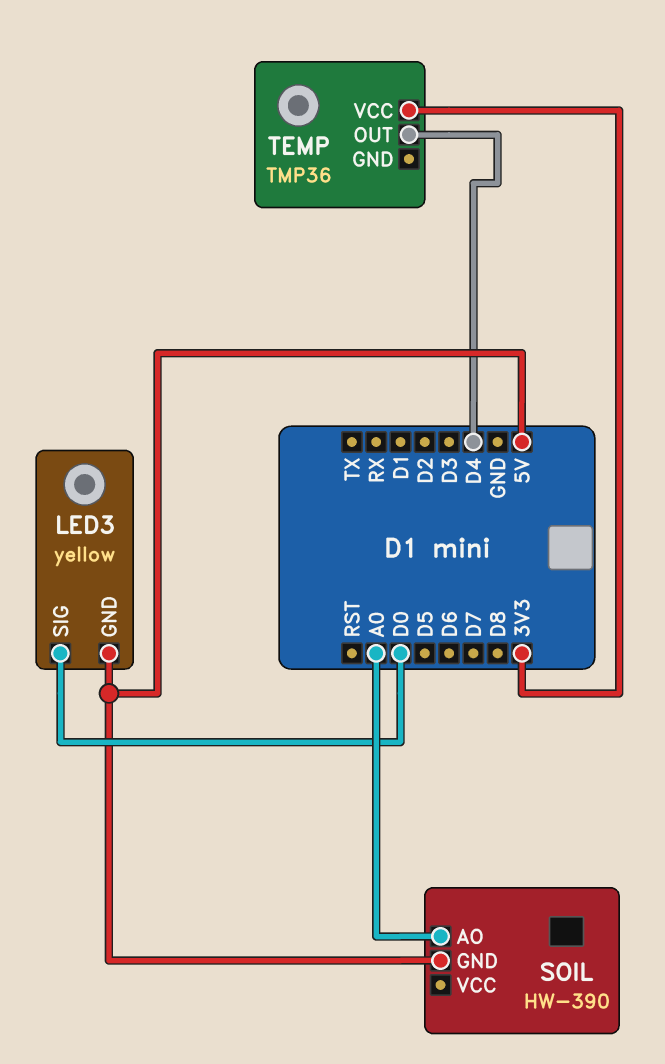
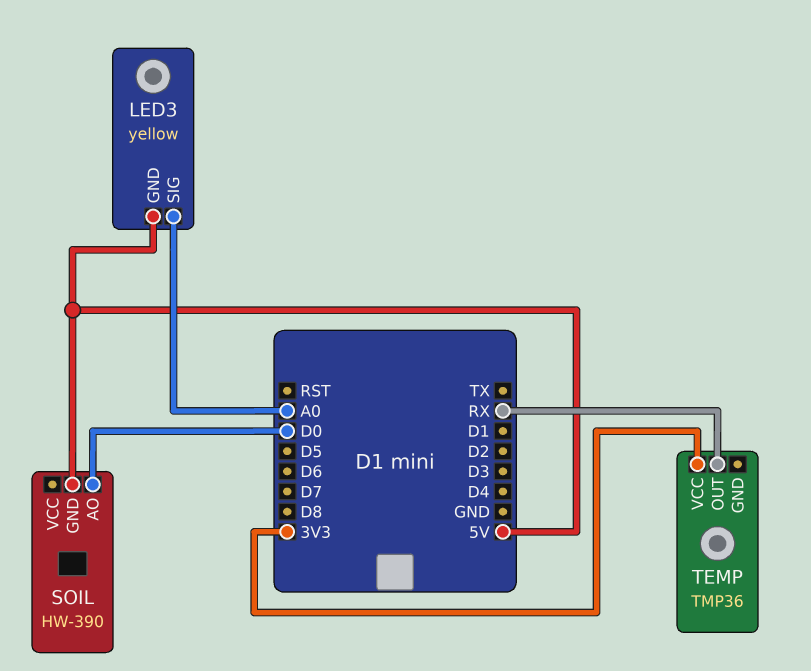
LED3 pin SIG: D0 -> A0
SOIL pin AO: A0 -> D0
TEMP pin OUT: D4 -> RX

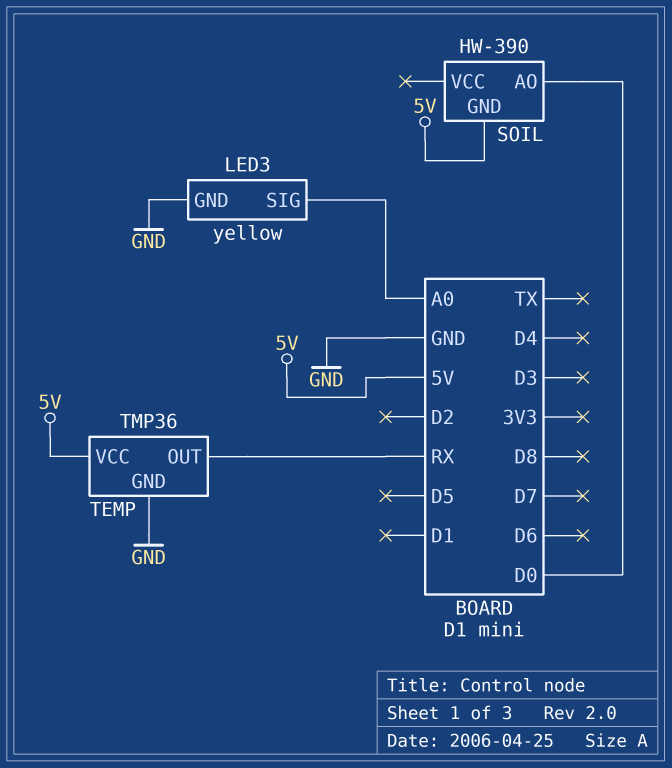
LED3 pin GND: 5V -> GND
TEMP pin GND: none -> GND
TEMP pin VCC: 3V3 -> 5V

